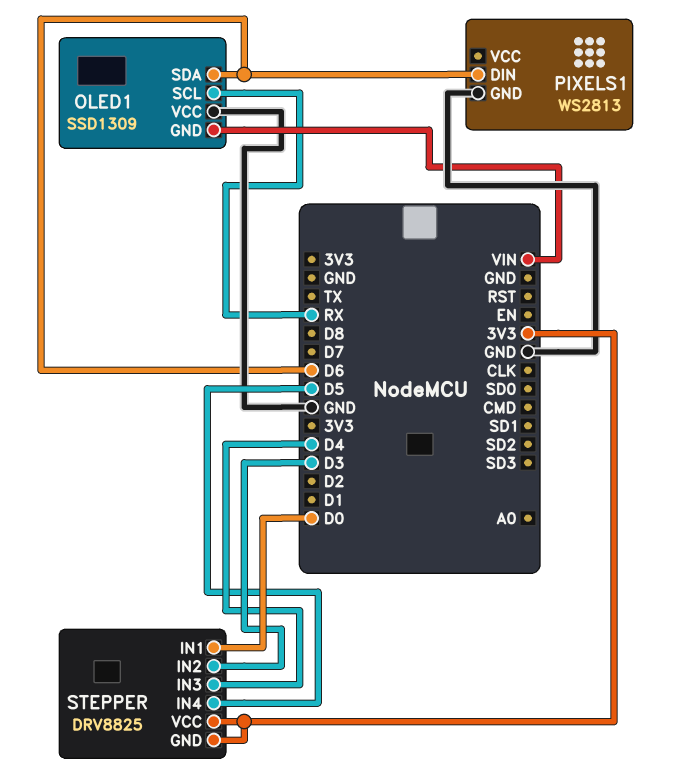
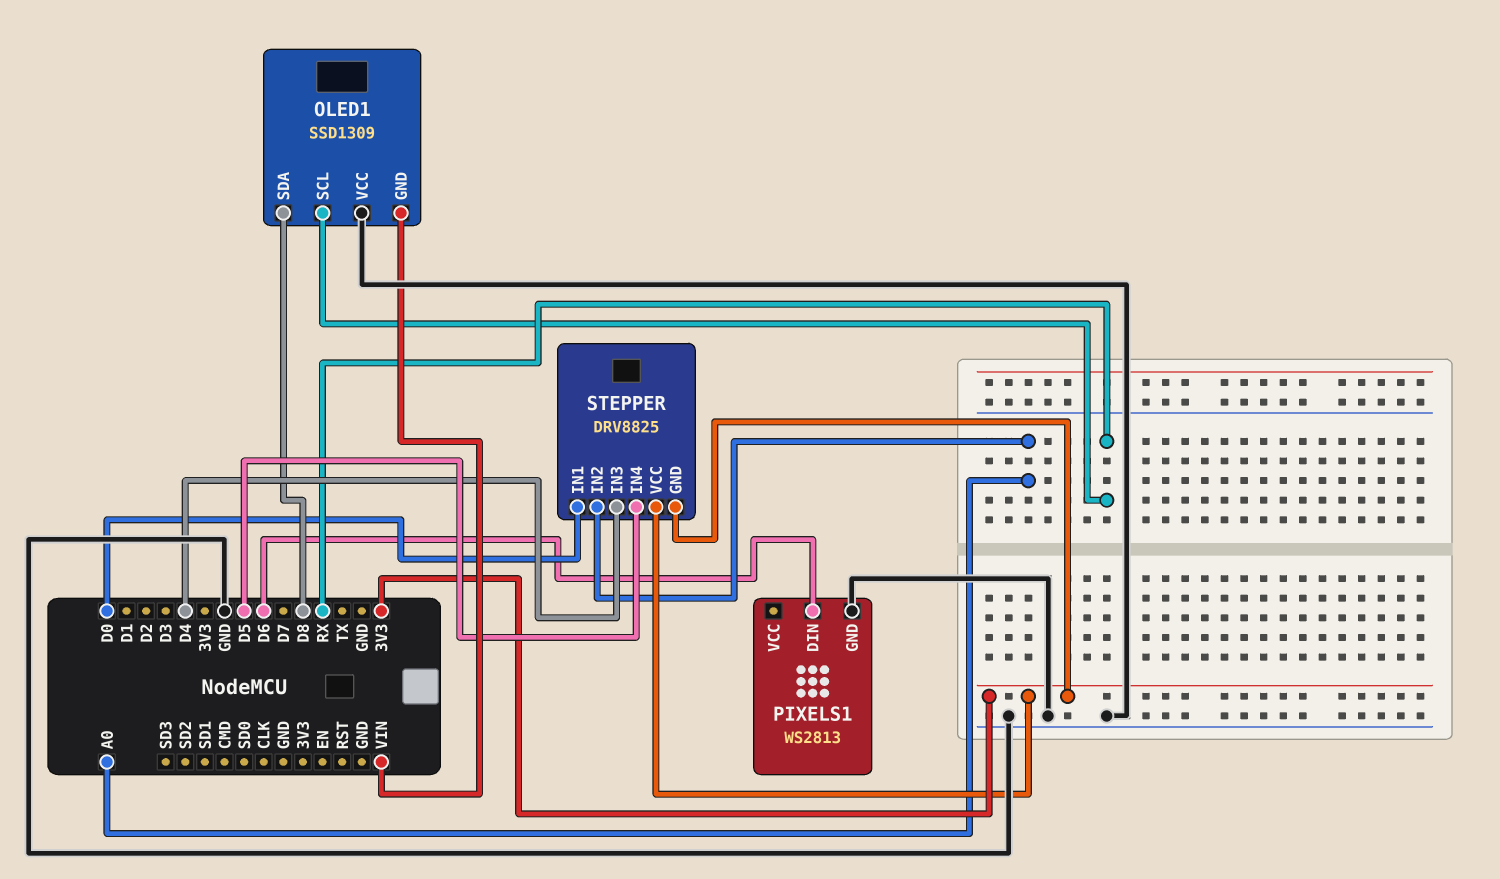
OLED1 pin SDA: D6 -> D8
STEPPER pin IN2: D3 -> A0

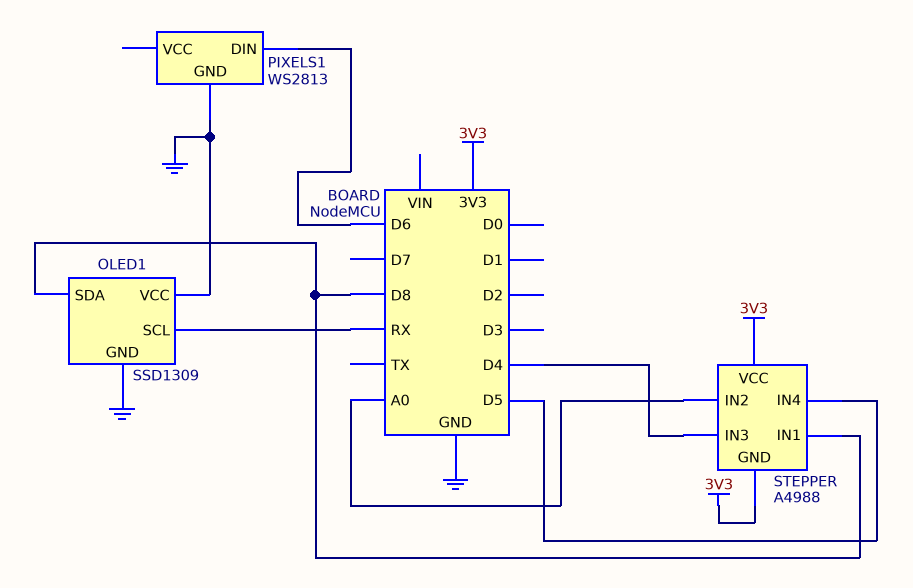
OLED1 pin GND: VIN -> GND
STEPPER: DRV8825 -> A4988
STEPPER pin IN1: D0 -> D8

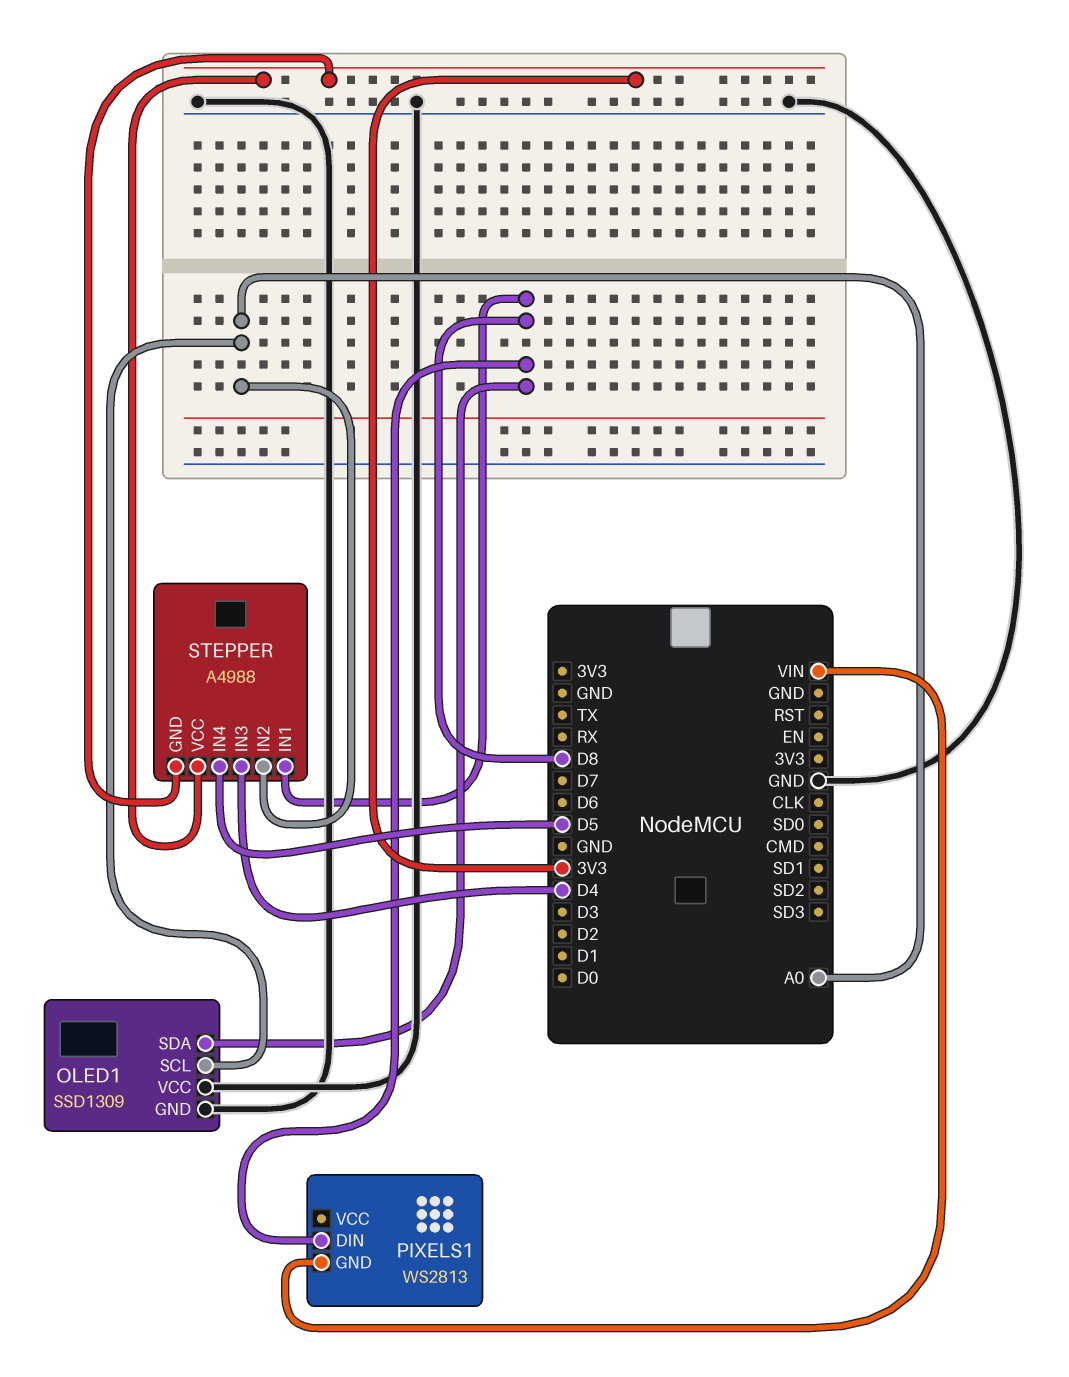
OLED1 pin SCL: RX -> A0
PIXELS1 pin DIN: D6 -> D8
PIXELS1 pin GND: GND -> VIN

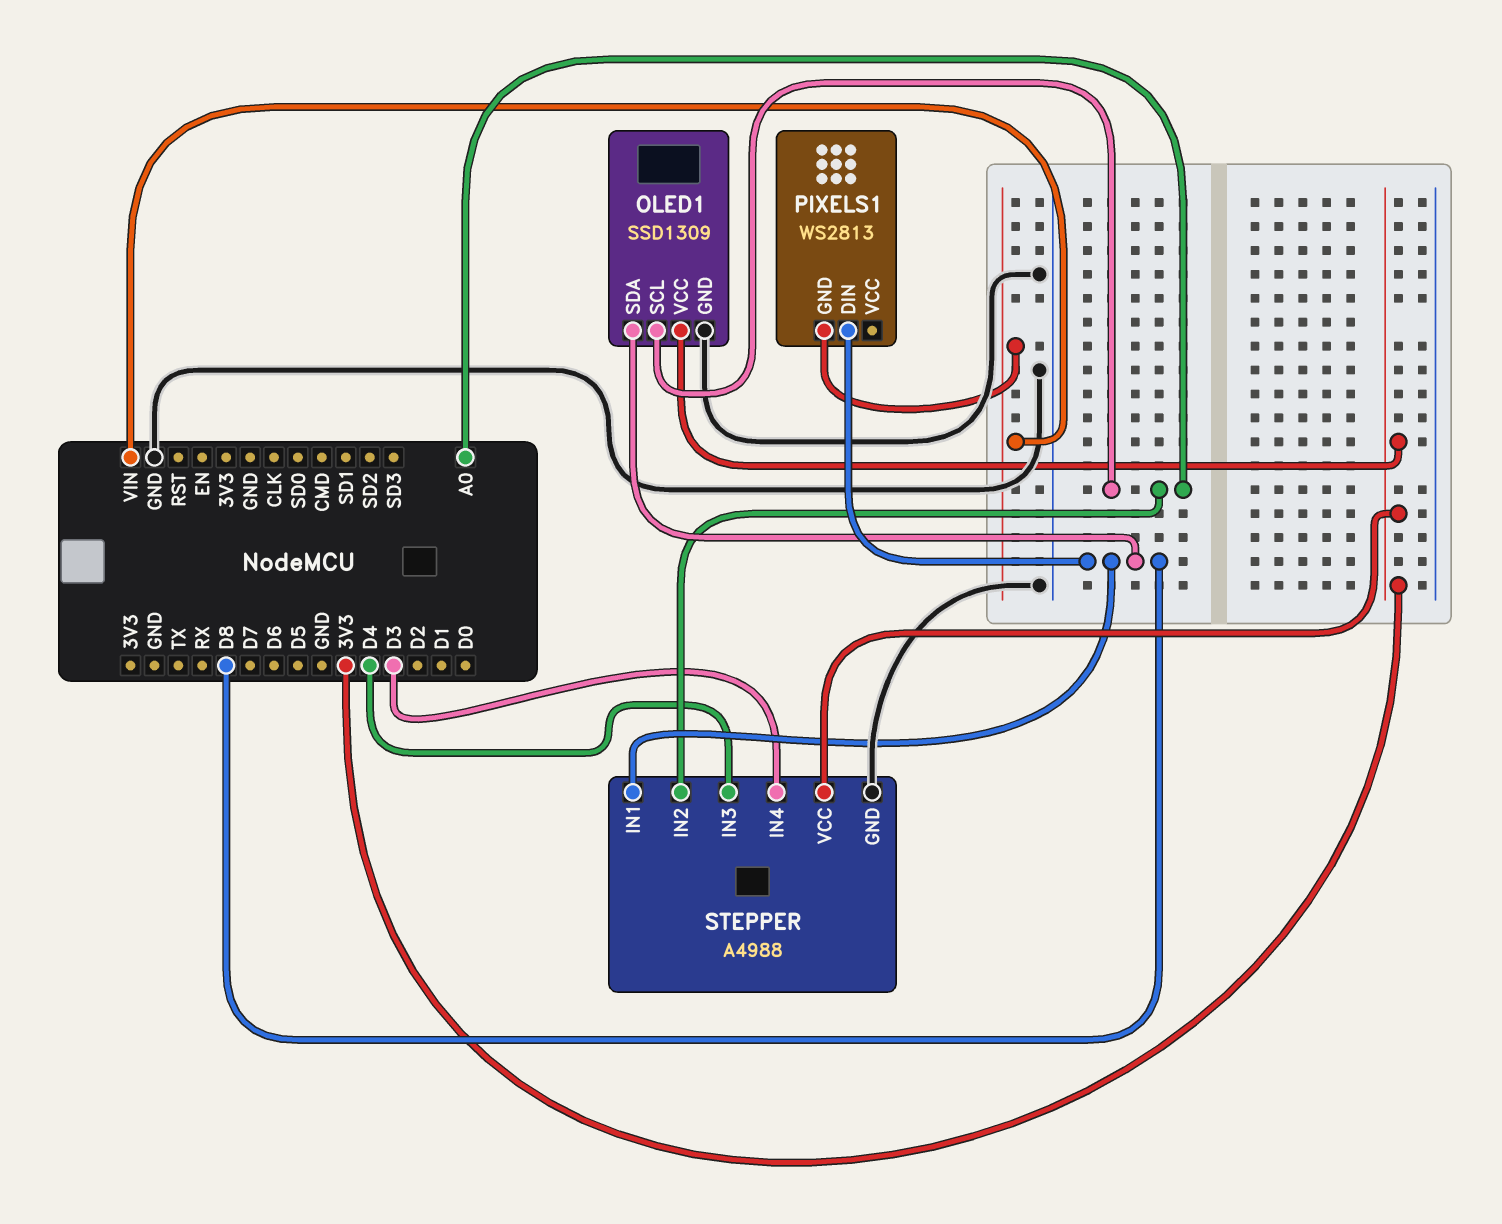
OLED1 pin VCC: GND -> 3V3
STEPPER pin GND: 3V3 -> GND
STEPPER pin IN4: D5 -> D3

